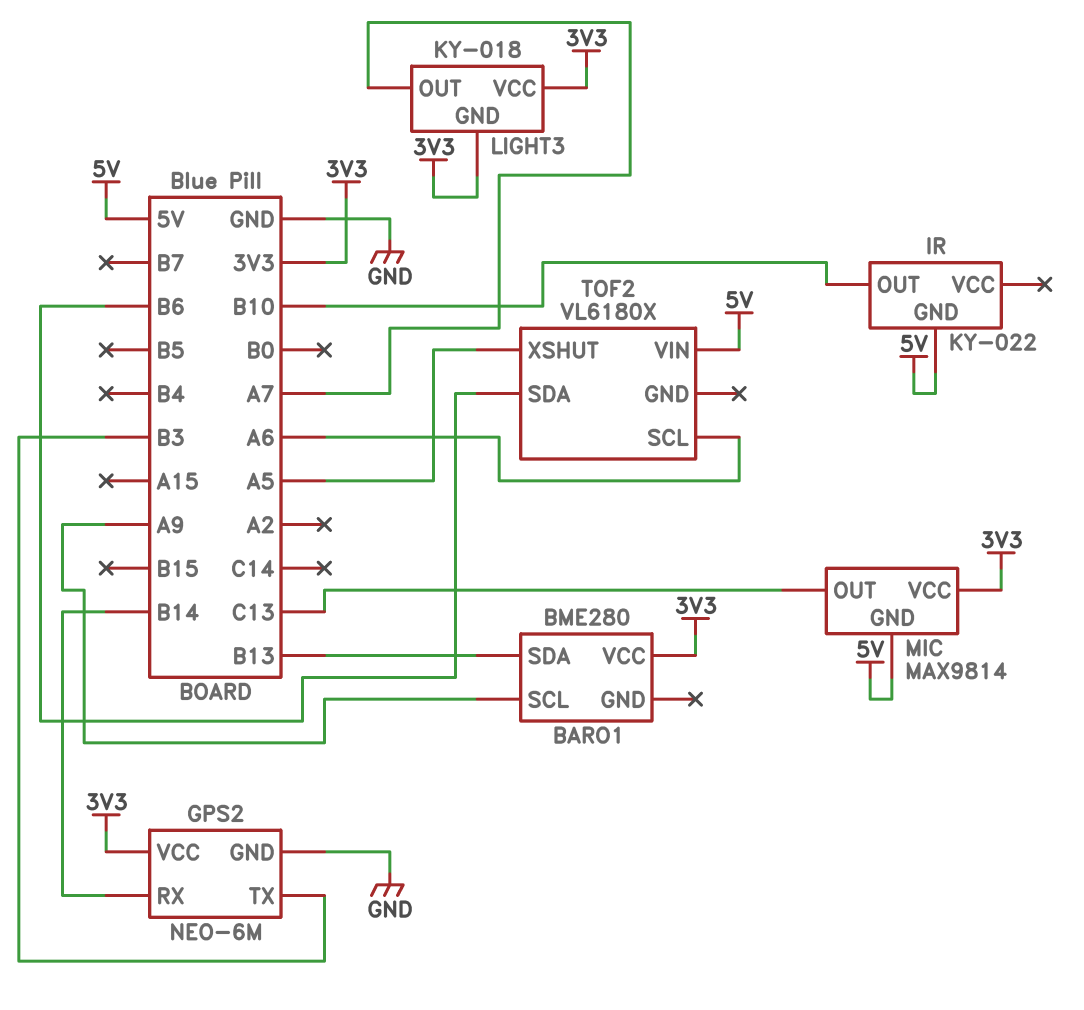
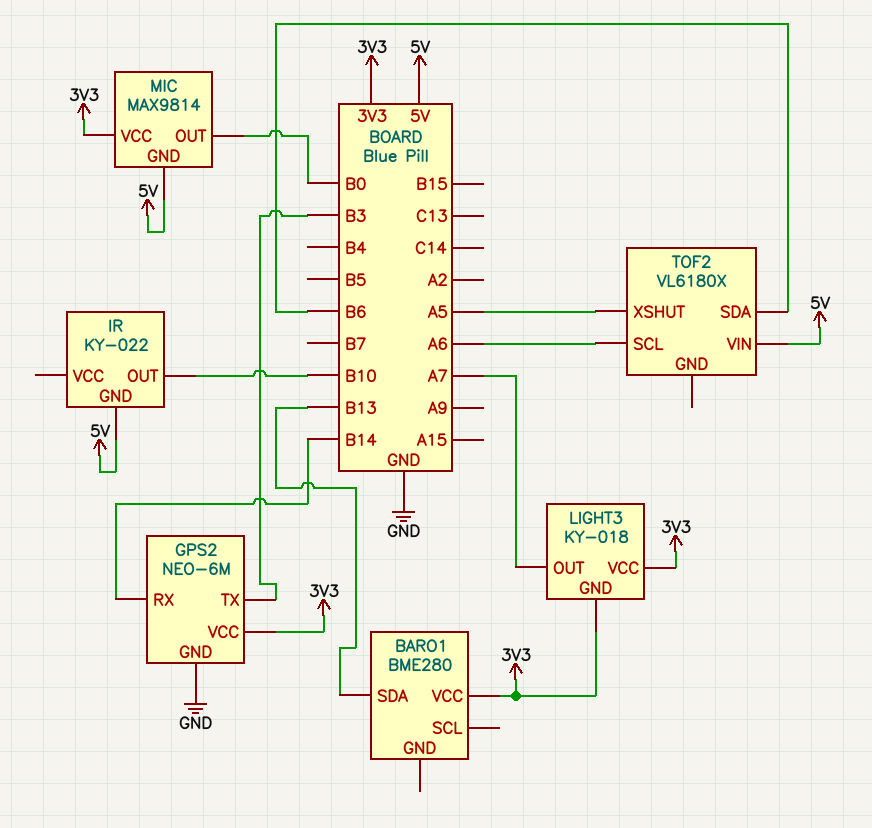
BARO1 pin SCL: A9 -> none
MIC pin OUT: C13 -> B0

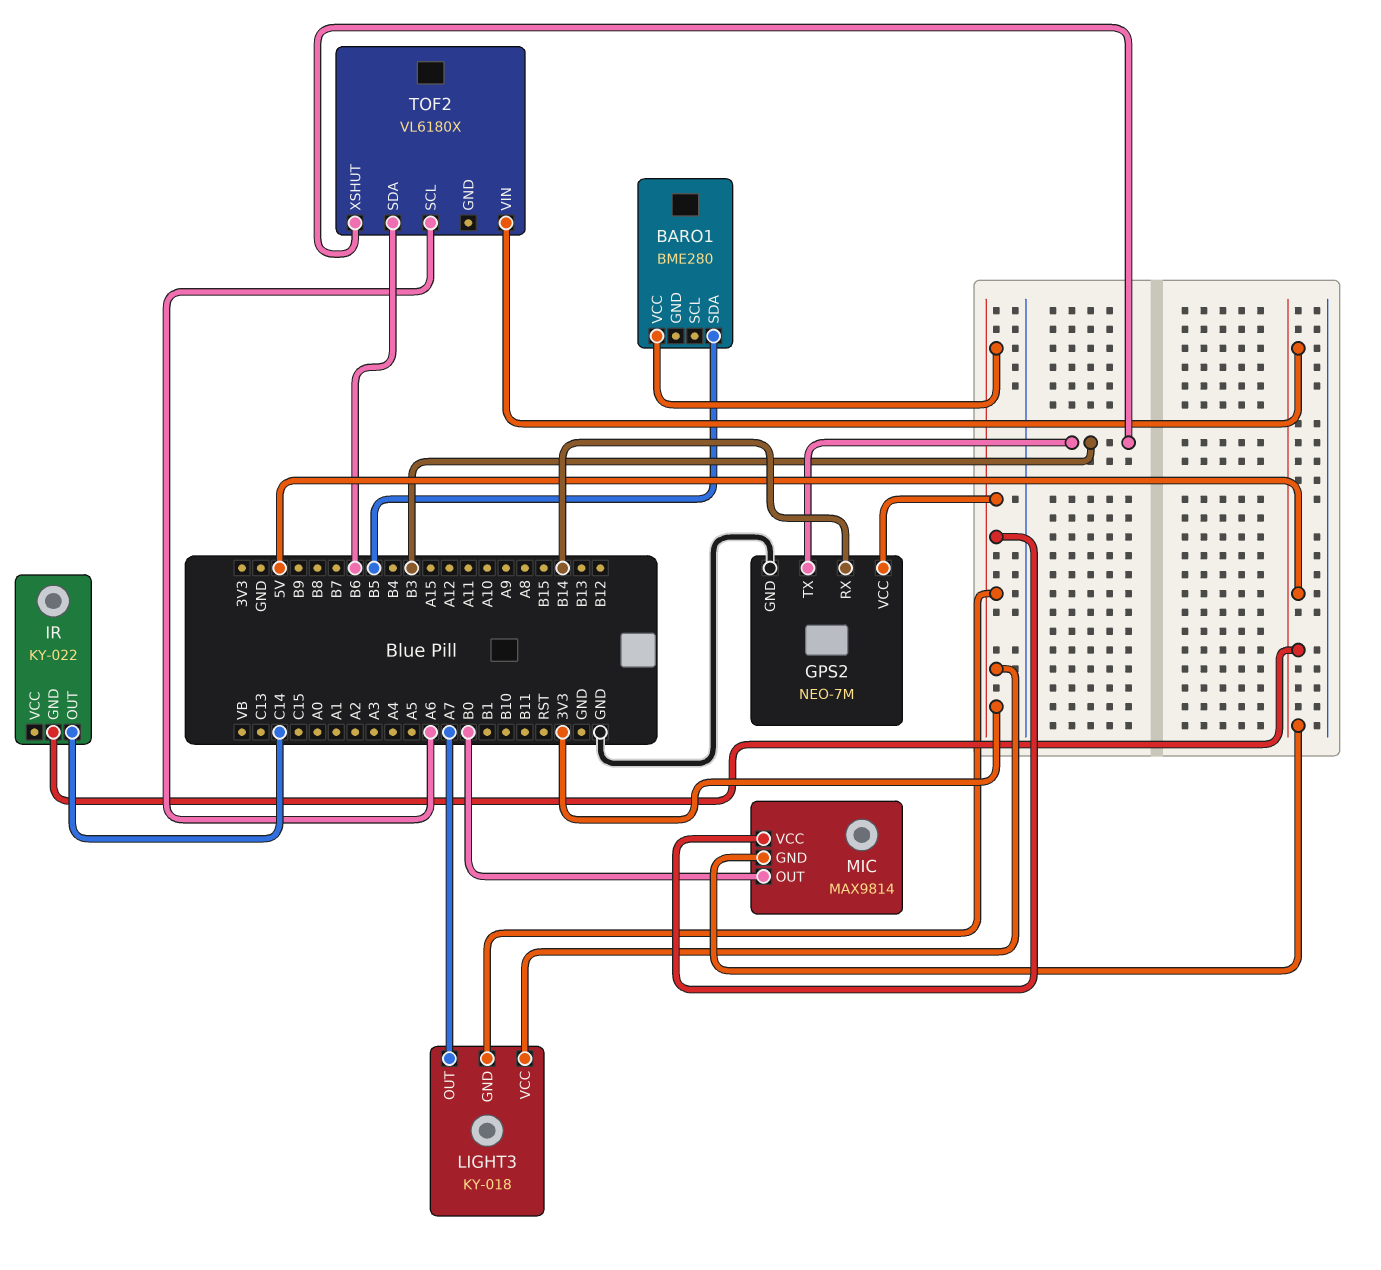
BARO1 pin SDA: B13 -> B5
GPS2: NEO-6M -> NEO-7M
IR pin OUT: B10 -> C14
TOF2 pin XSHUT: A5 -> B3

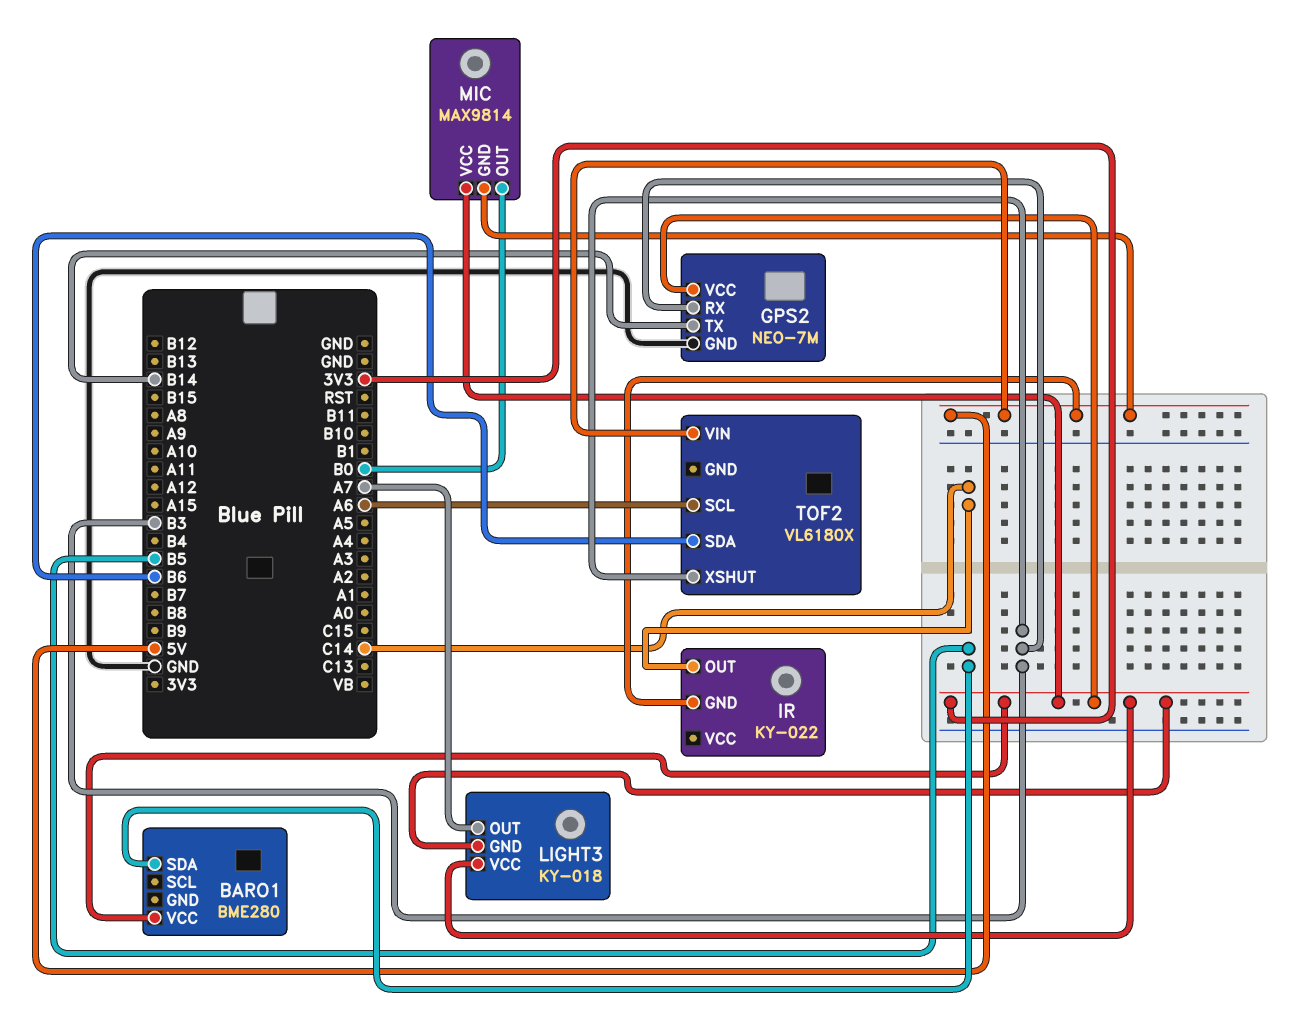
GPS2 pin RX: B14 -> B3
GPS2 pin TX: B3 -> B14

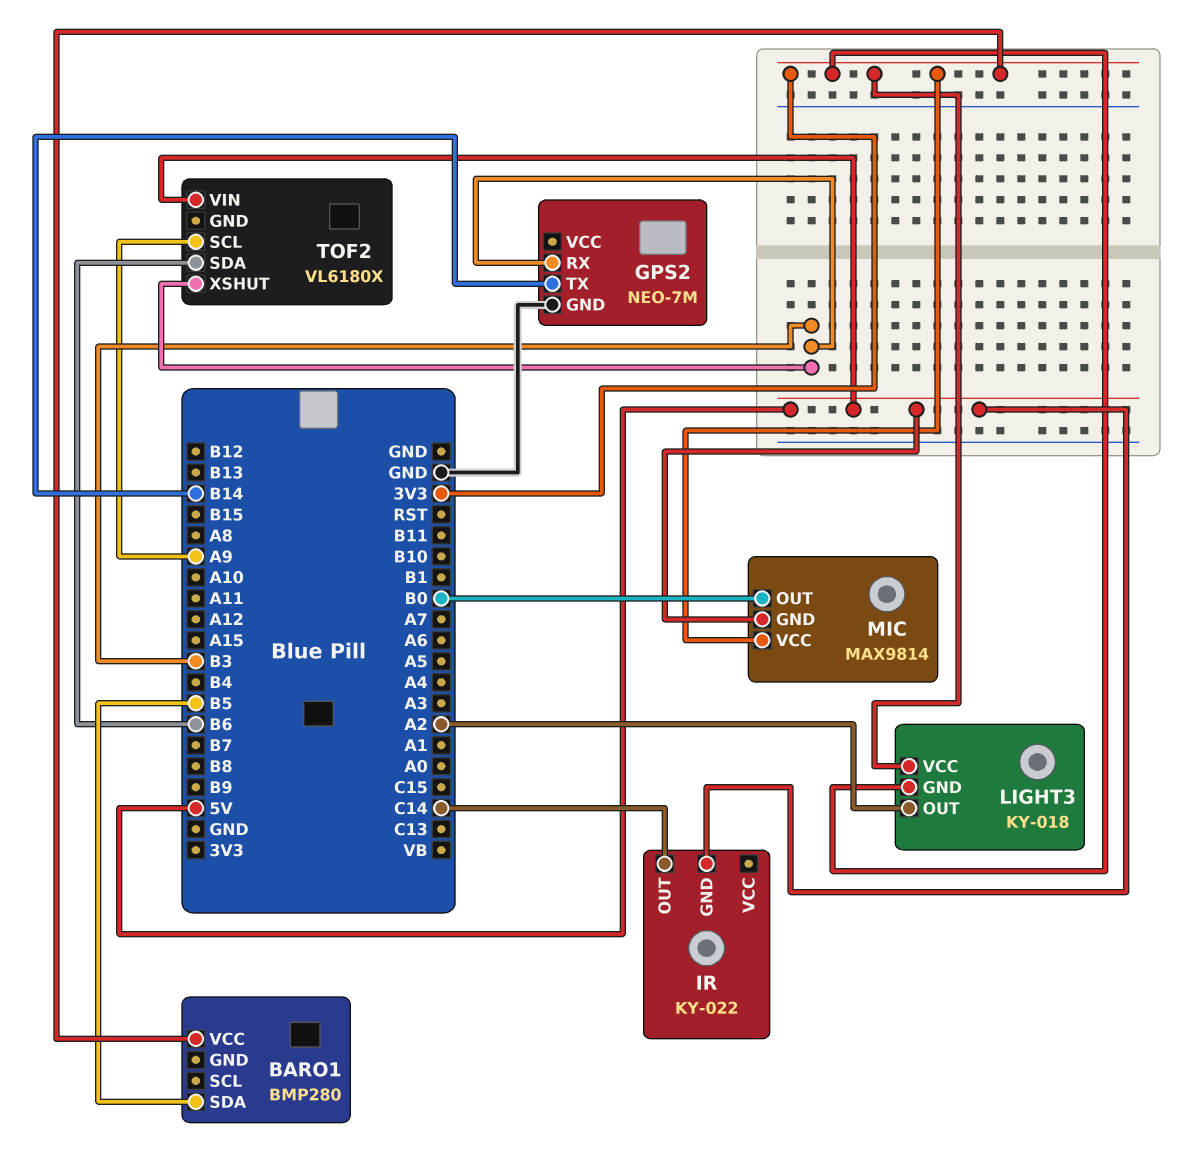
BARO1: BME280 -> BMP280
GPS2 pin VCC: 3V3 -> none
LIGHT3 pin OUT: A7 -> A2
TOF2 pin SCL: A6 -> A9

